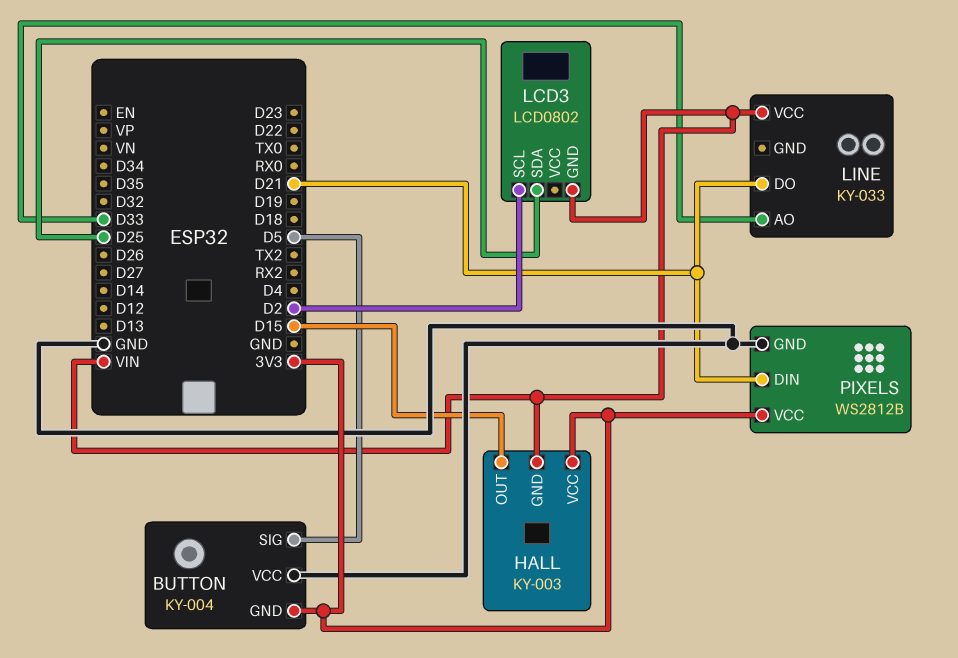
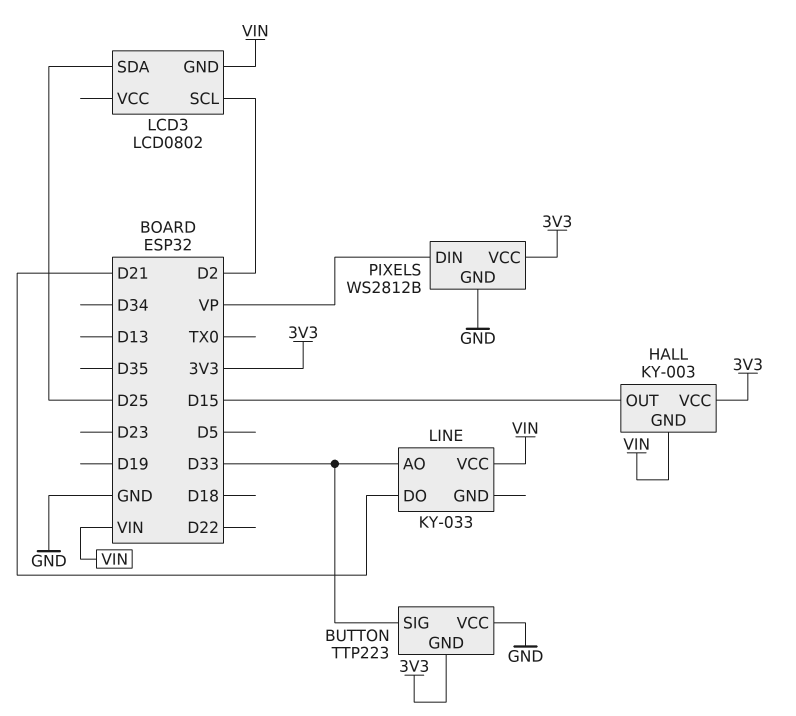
BUTTON: KY-004 -> TTP223
BUTTON pin SIG: D5 -> D33
PIXELS pin DIN: D21 -> VP

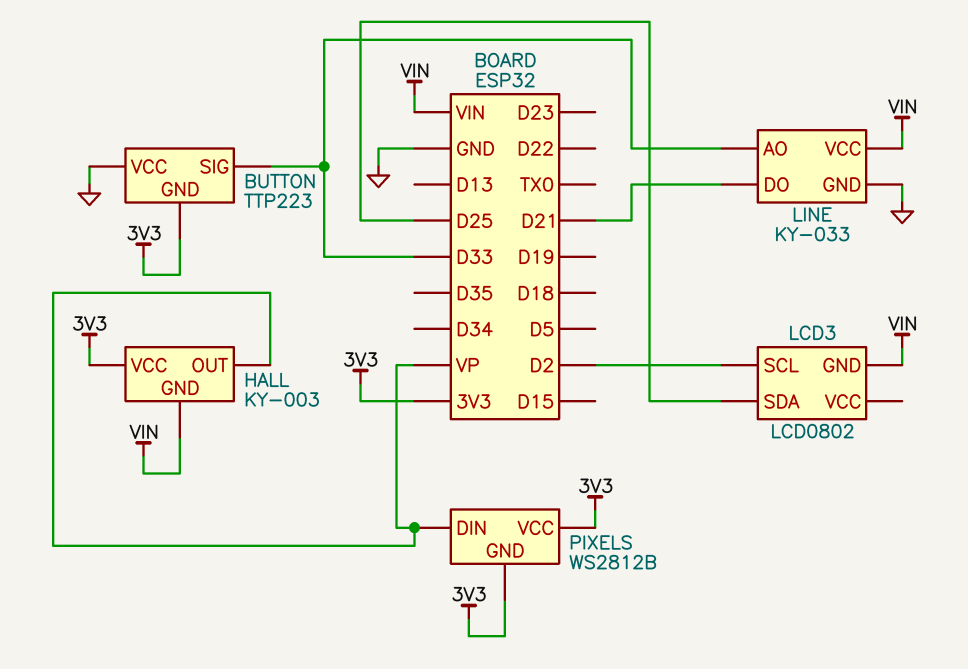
HALL pin OUT: D15 -> VP
LINE pin GND: none -> GND
PIXELS pin GND: GND -> 3V3

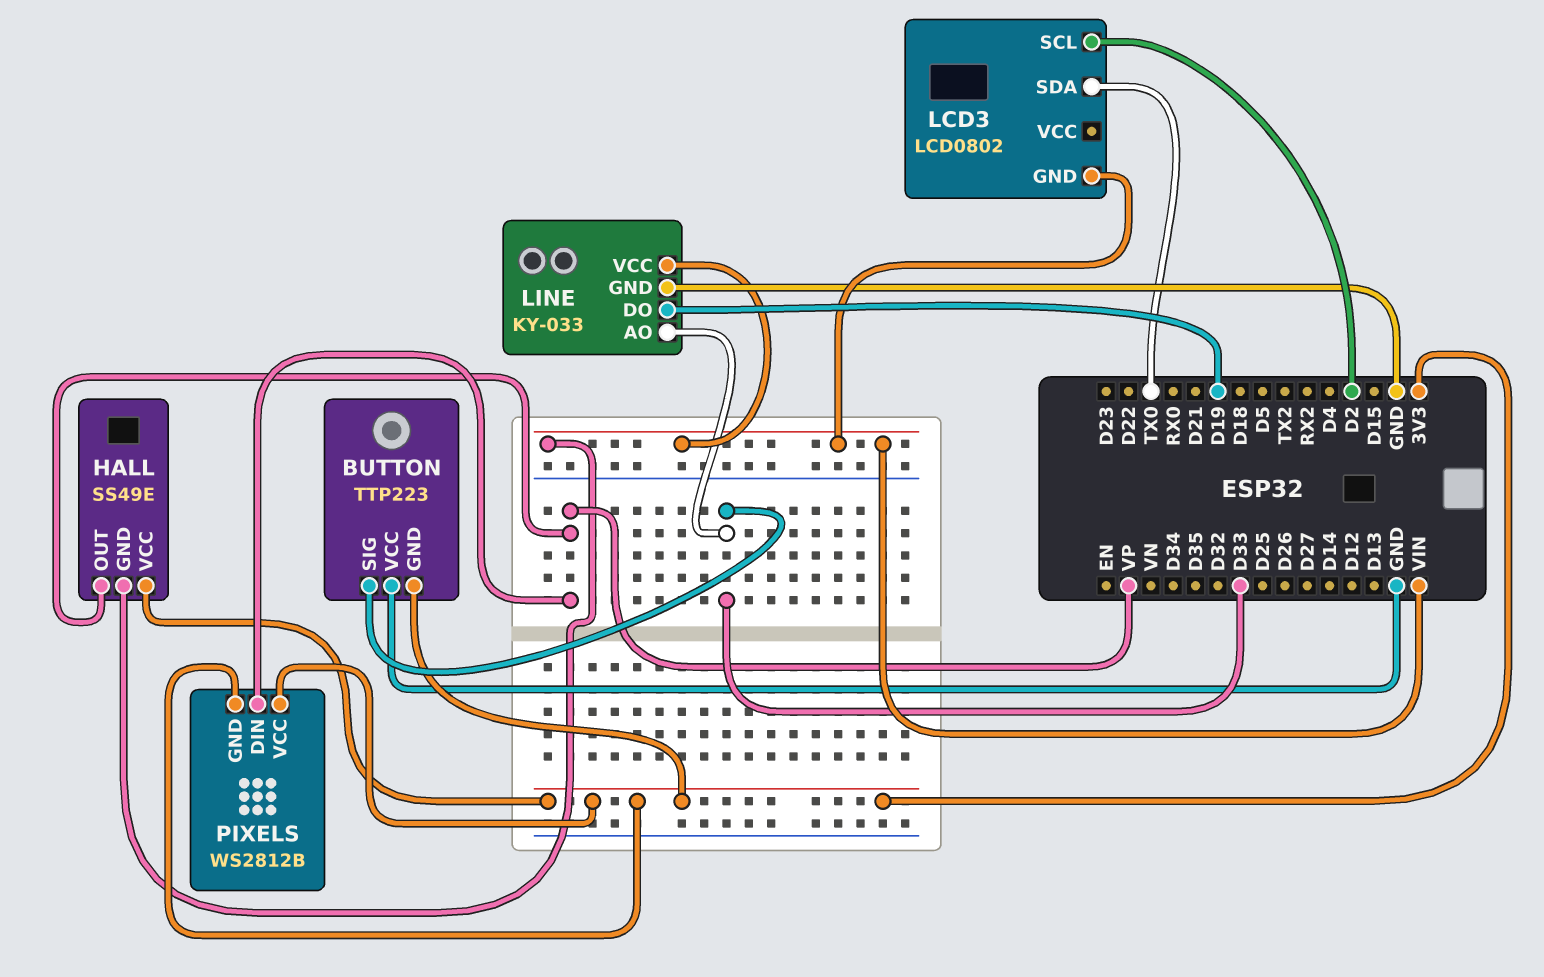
HALL: KY-003 -> SS49E
LCD3 pin SDA: D25 -> TX0
LINE pin DO: D21 -> D19

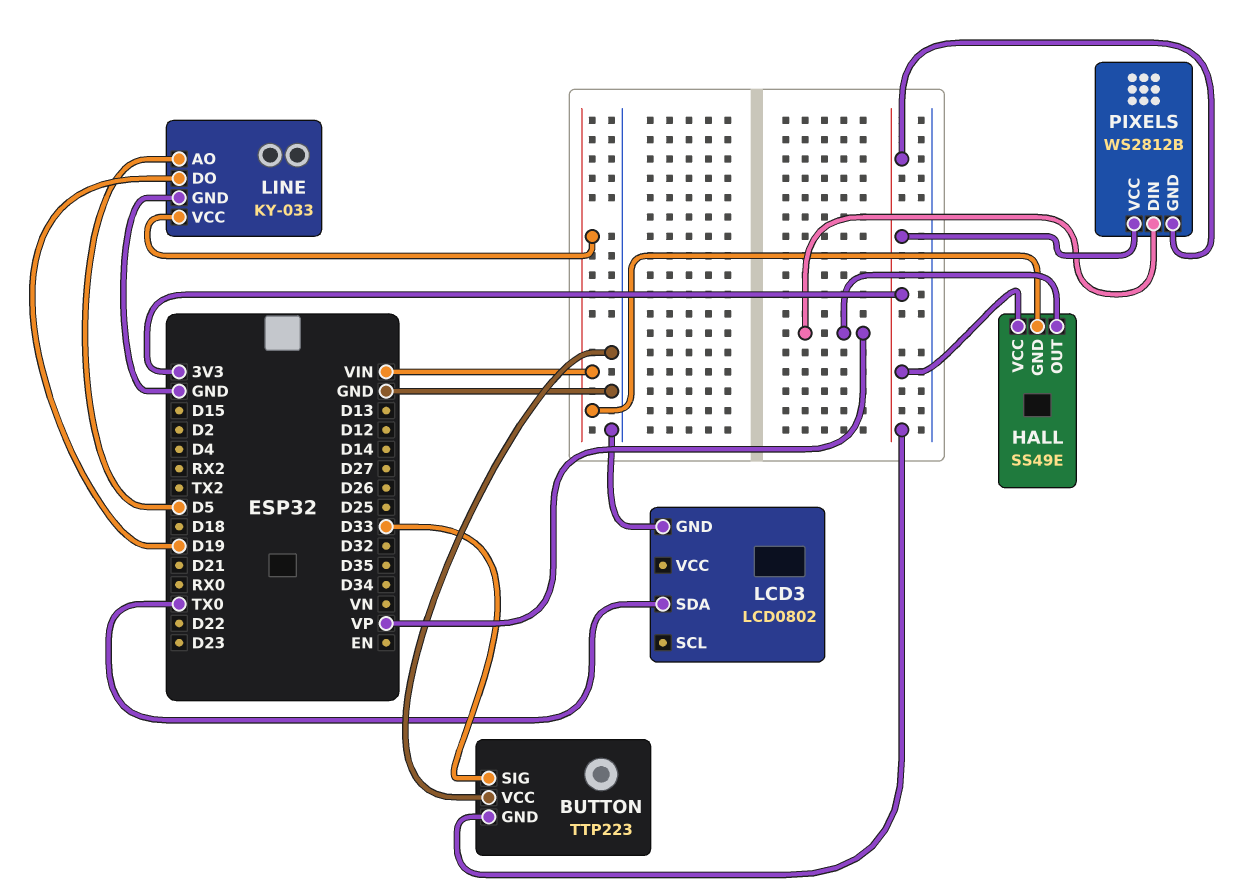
LCD3 pin GND: VIN -> GND
LCD3 pin SCL: D2 -> none
LINE pin AO: D33 -> D5

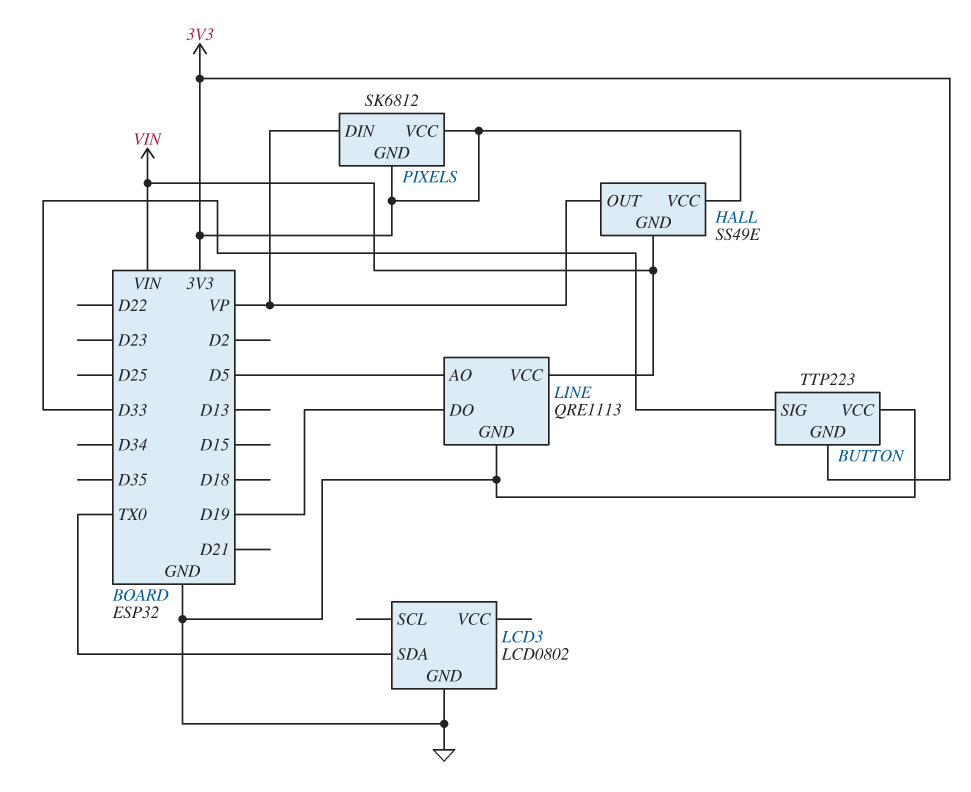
LINE: KY-033 -> QRE1113
PIXELS: WS2812B -> SK6812

